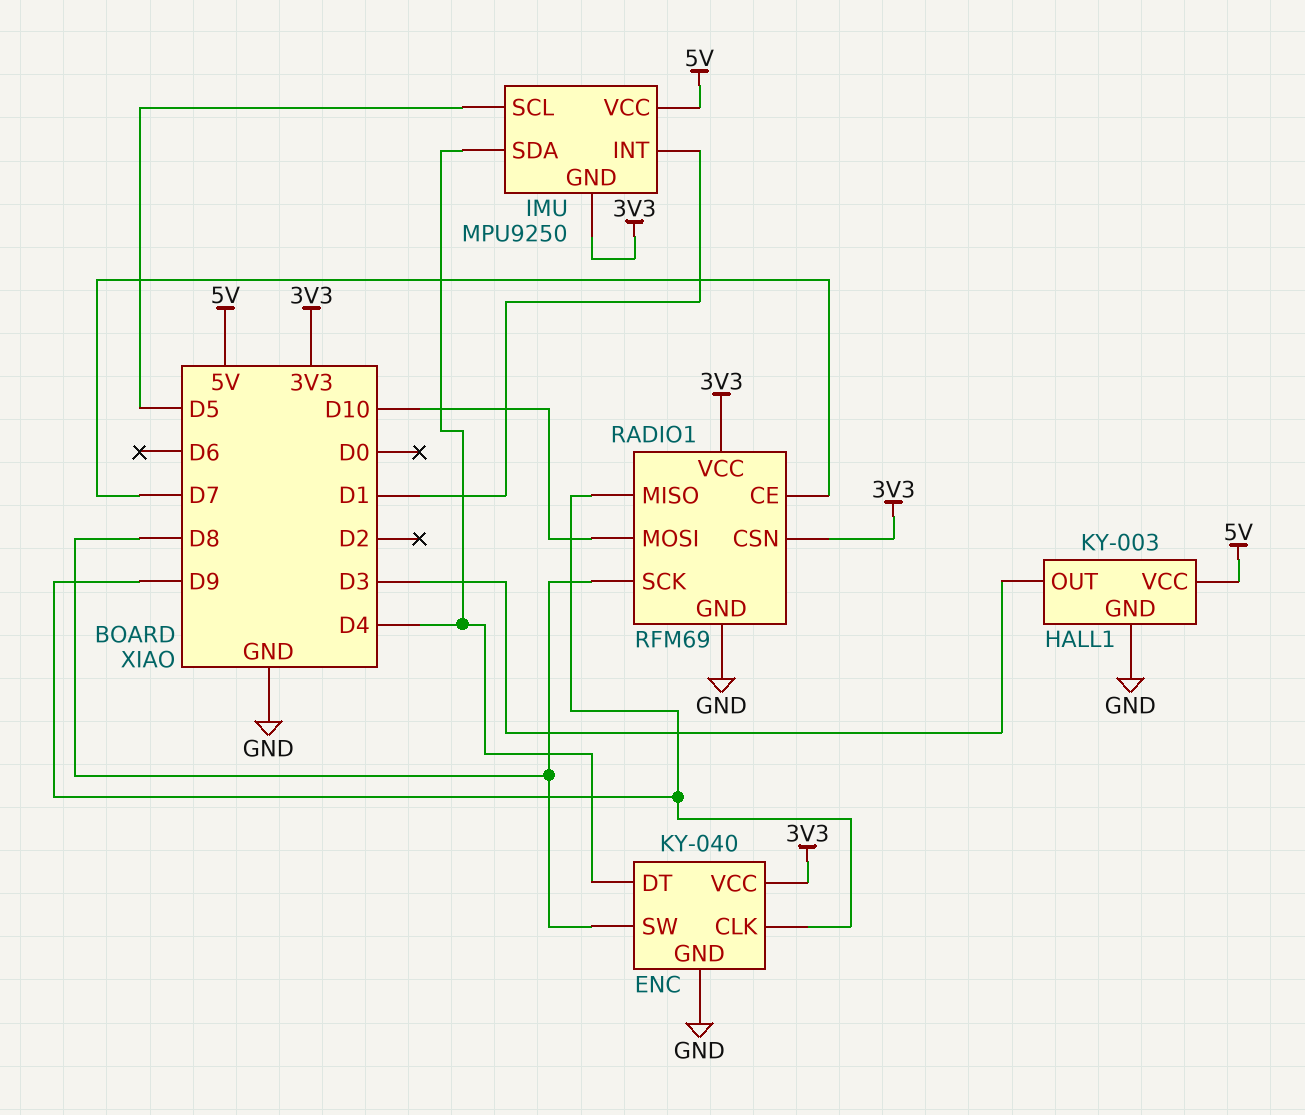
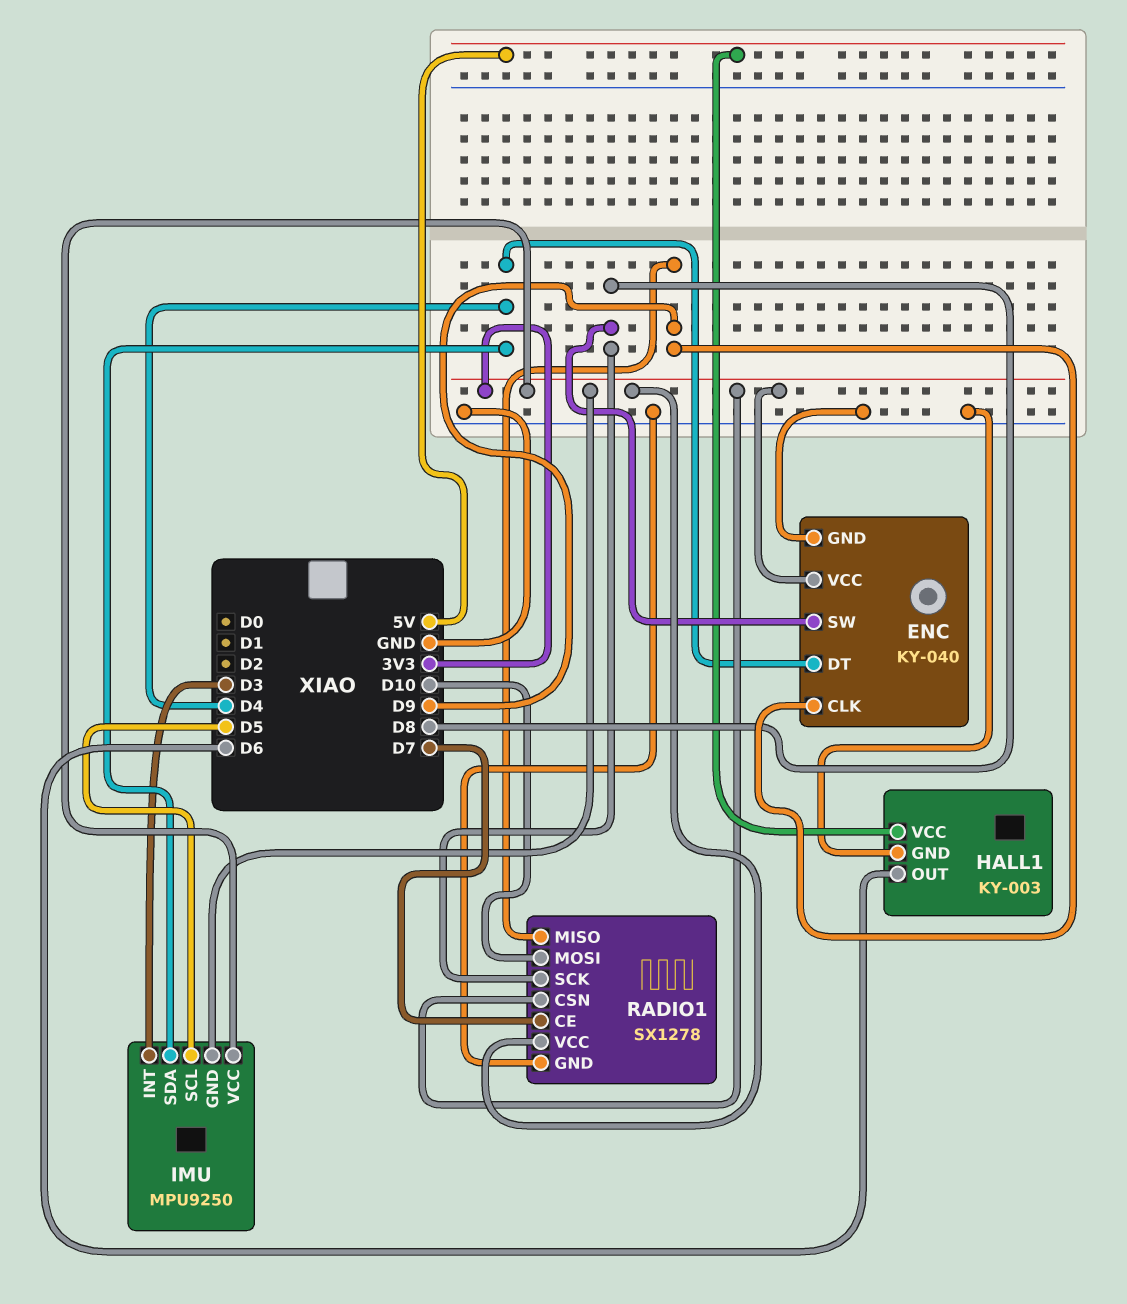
HALL1 pin OUT: D3 -> D6
IMU pin INT: D1 -> D3
IMU pin VCC: 5V -> 3V3
RADIO1: RFM69 -> SX1278

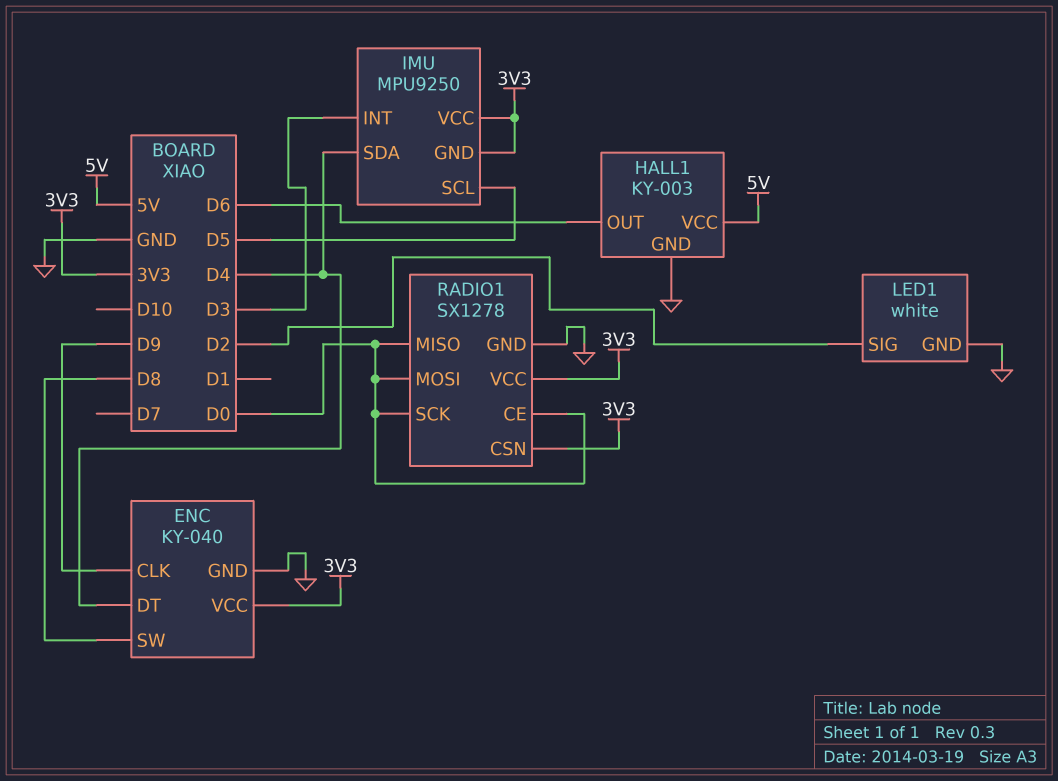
LED1: none -> white
LED1 pin GND: none -> GND
LED1 pin SIG: none -> D2
RADIO1 pin CE: D7 -> D0
RADIO1 pin MISO: D9 -> D0
RADIO1 pin MOSI: D10 -> D0
RADIO1 pin SCK: D8 -> D0

